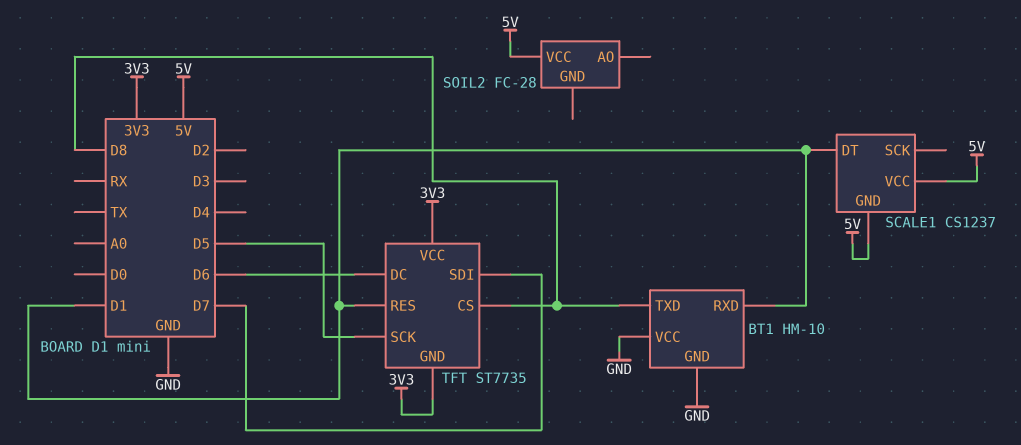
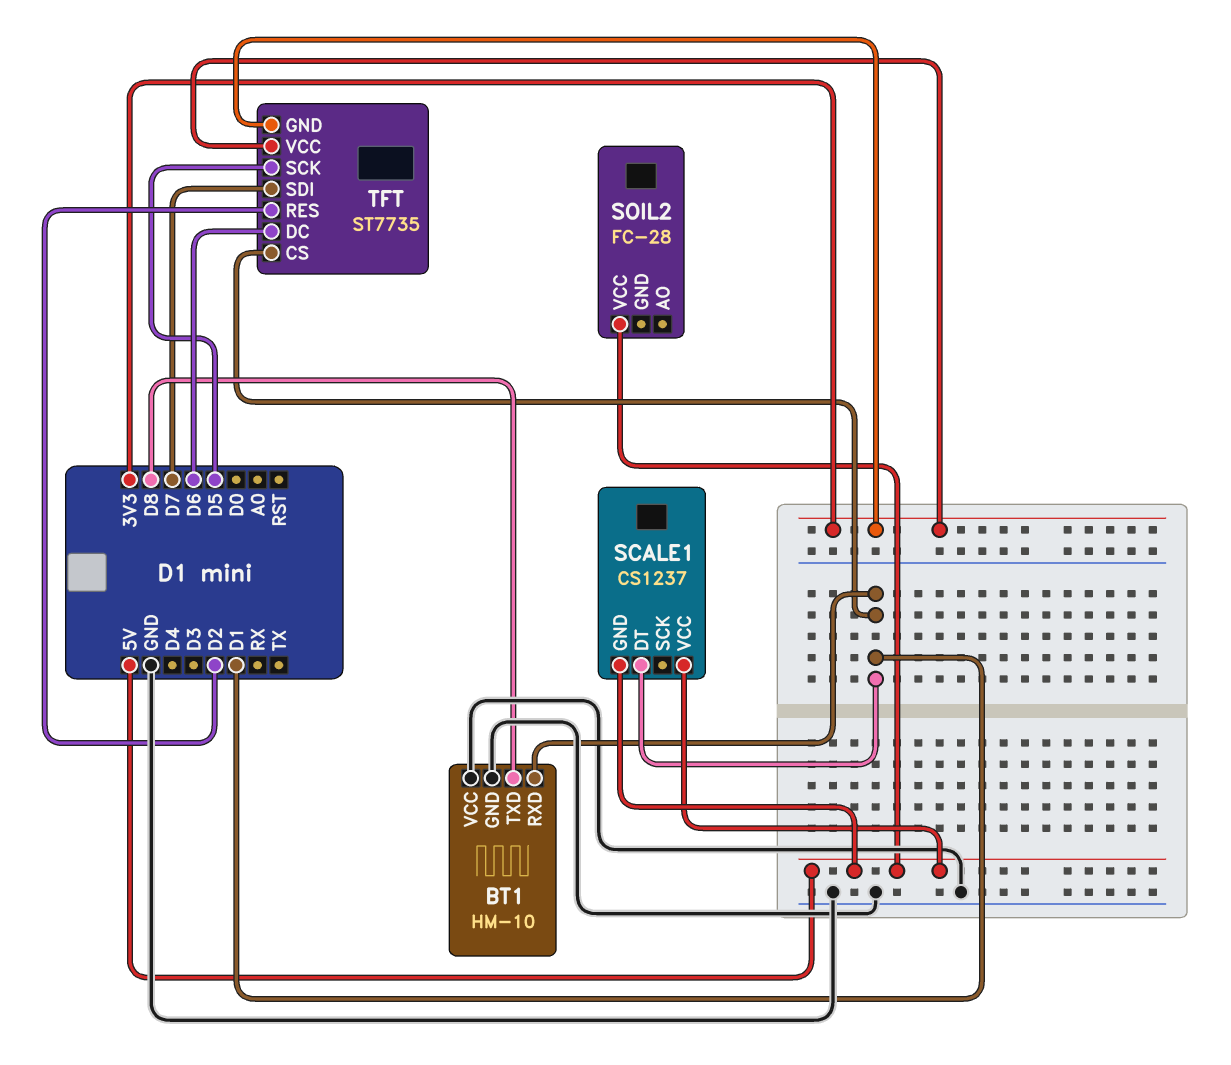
TFT pin CS: D8 -> D1
TFT pin RES: D1 -> D2

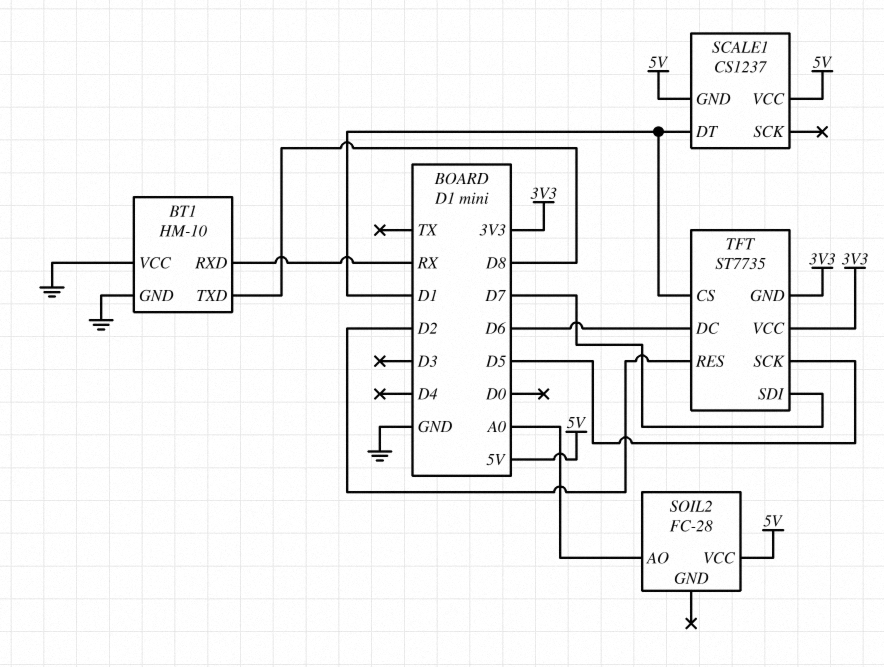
BT1 pin RXD: D1 -> RX
SOIL2 pin AO: none -> A0

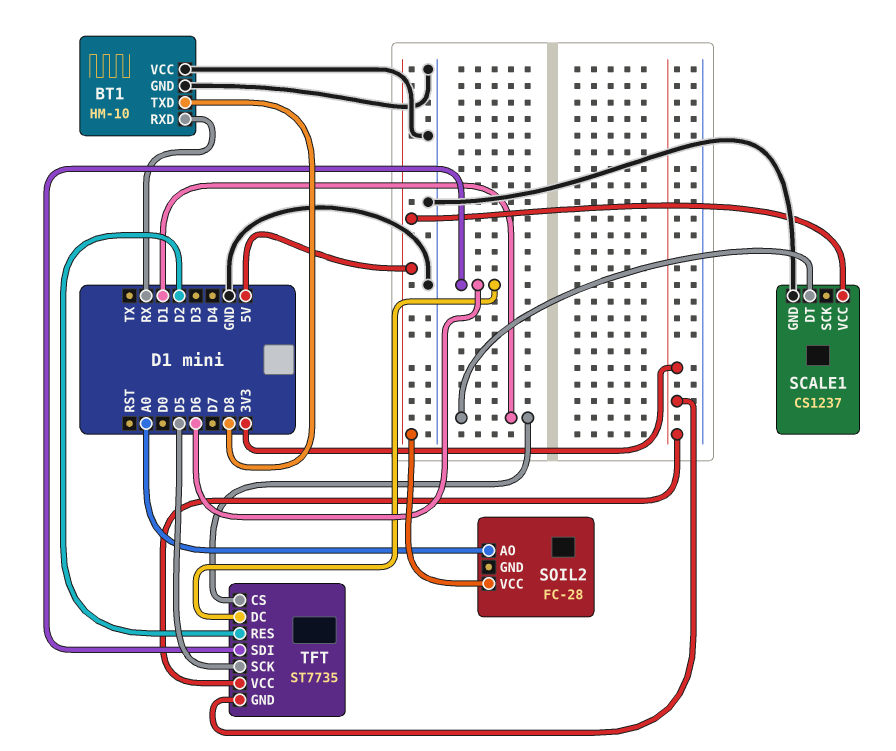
SCALE1 pin GND: 5V -> GND
TFT pin SDI: D7 -> D6

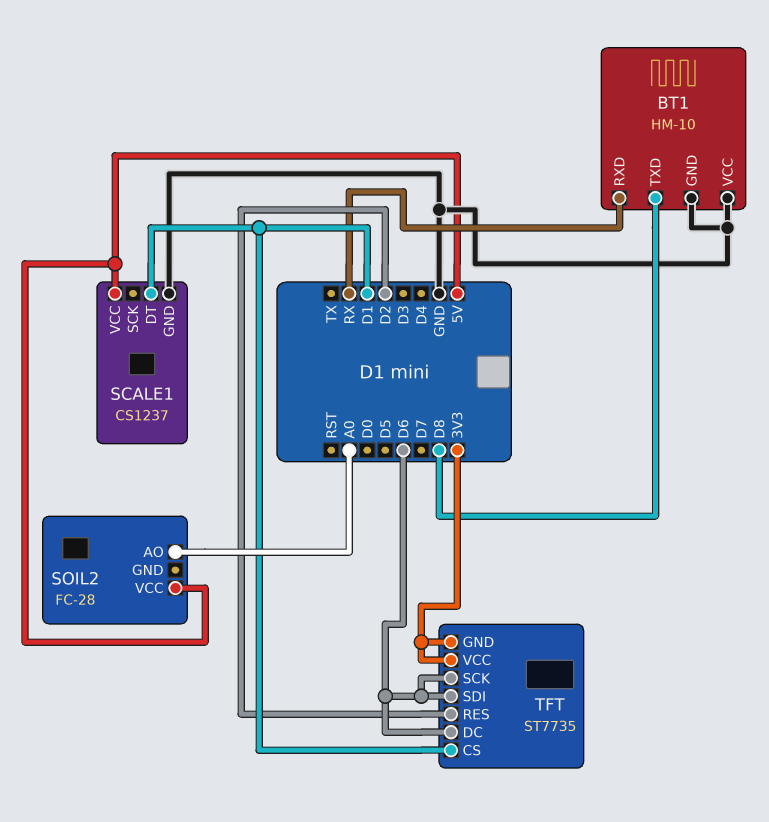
TFT pin SCK: D5 -> D6

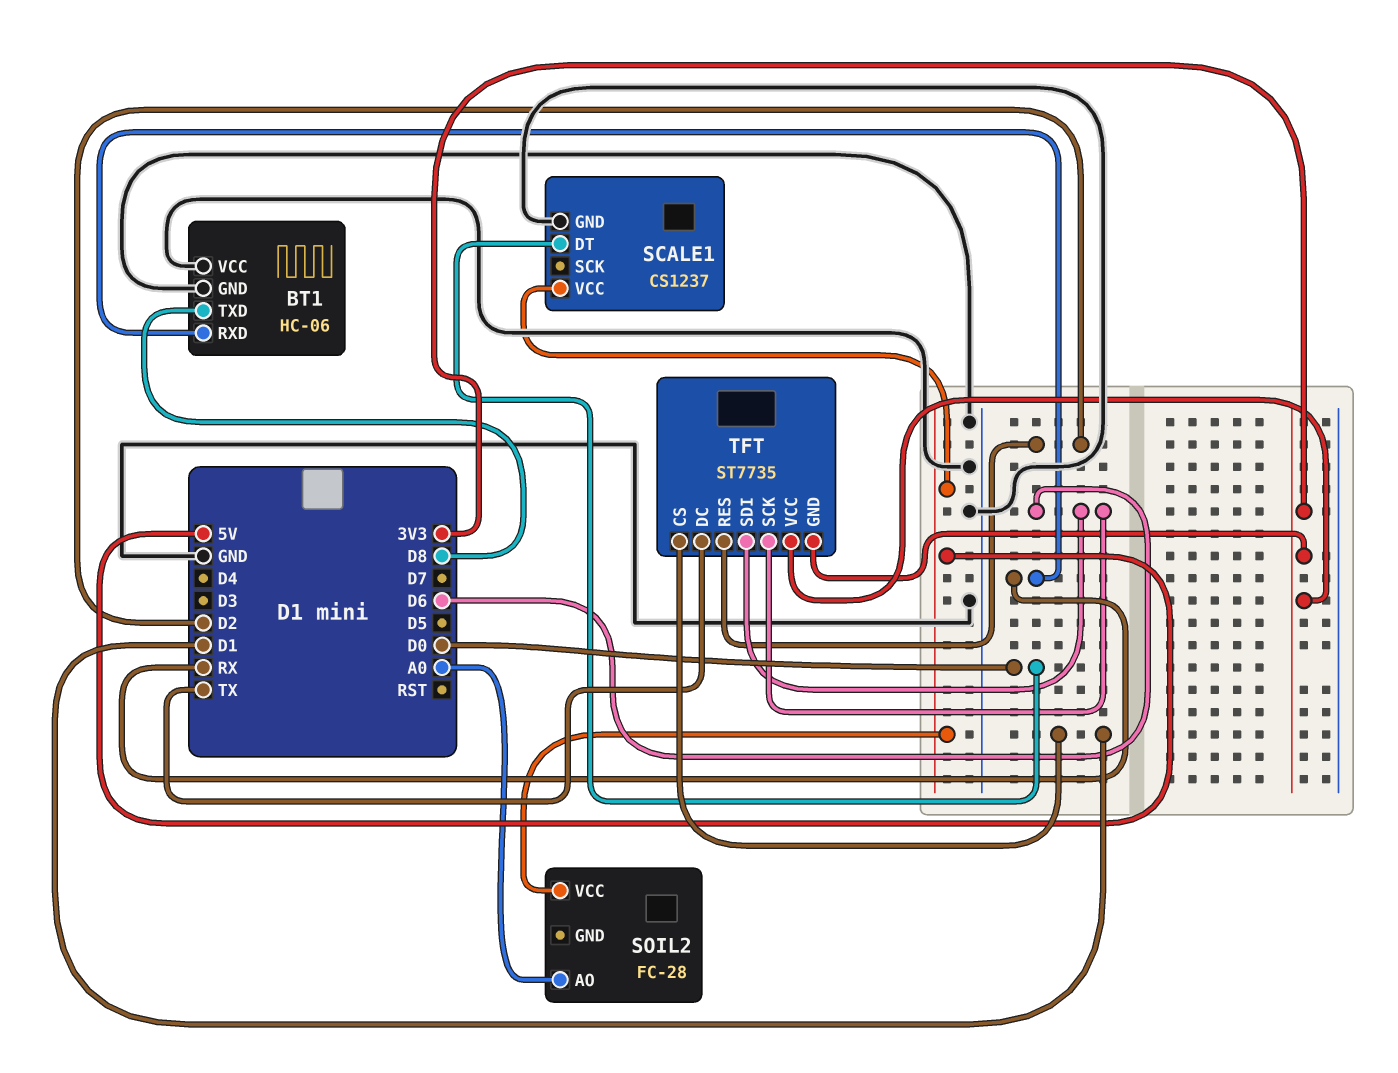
BT1: HM-10 -> HC-06
SCALE1 pin DT: D1 -> D0
TFT pin DC: D6 -> TX

